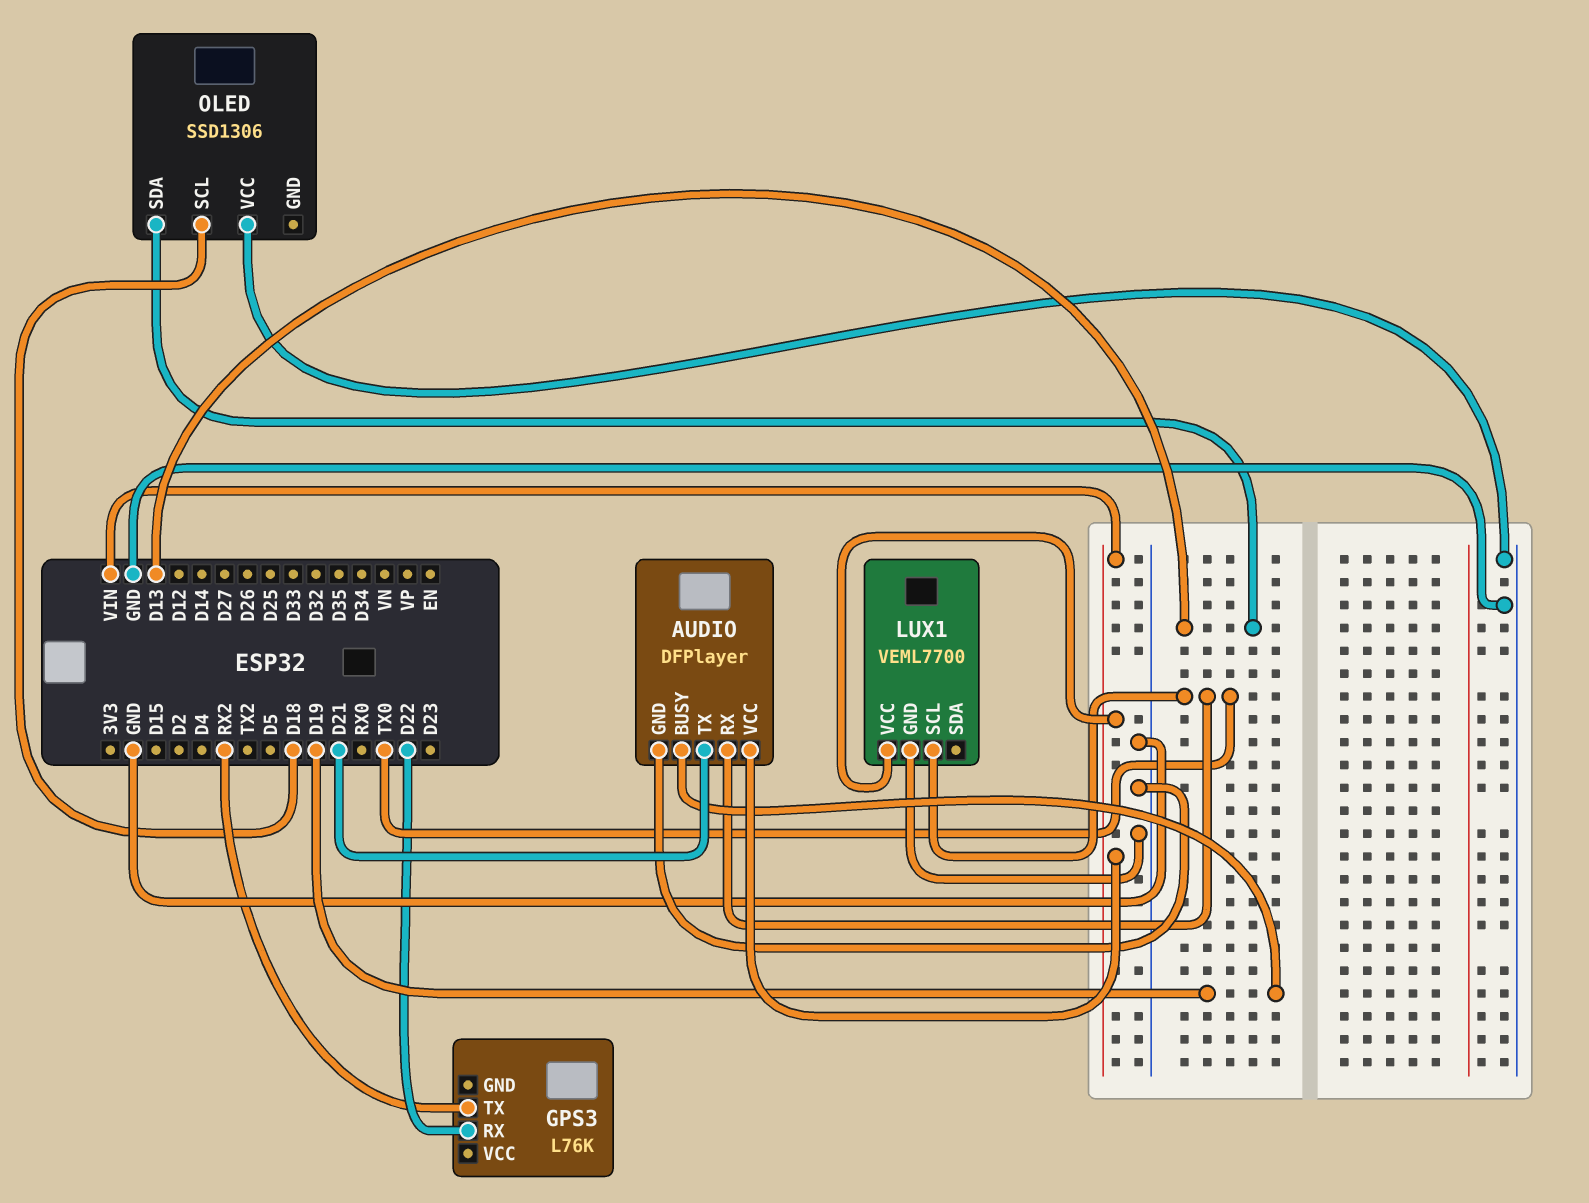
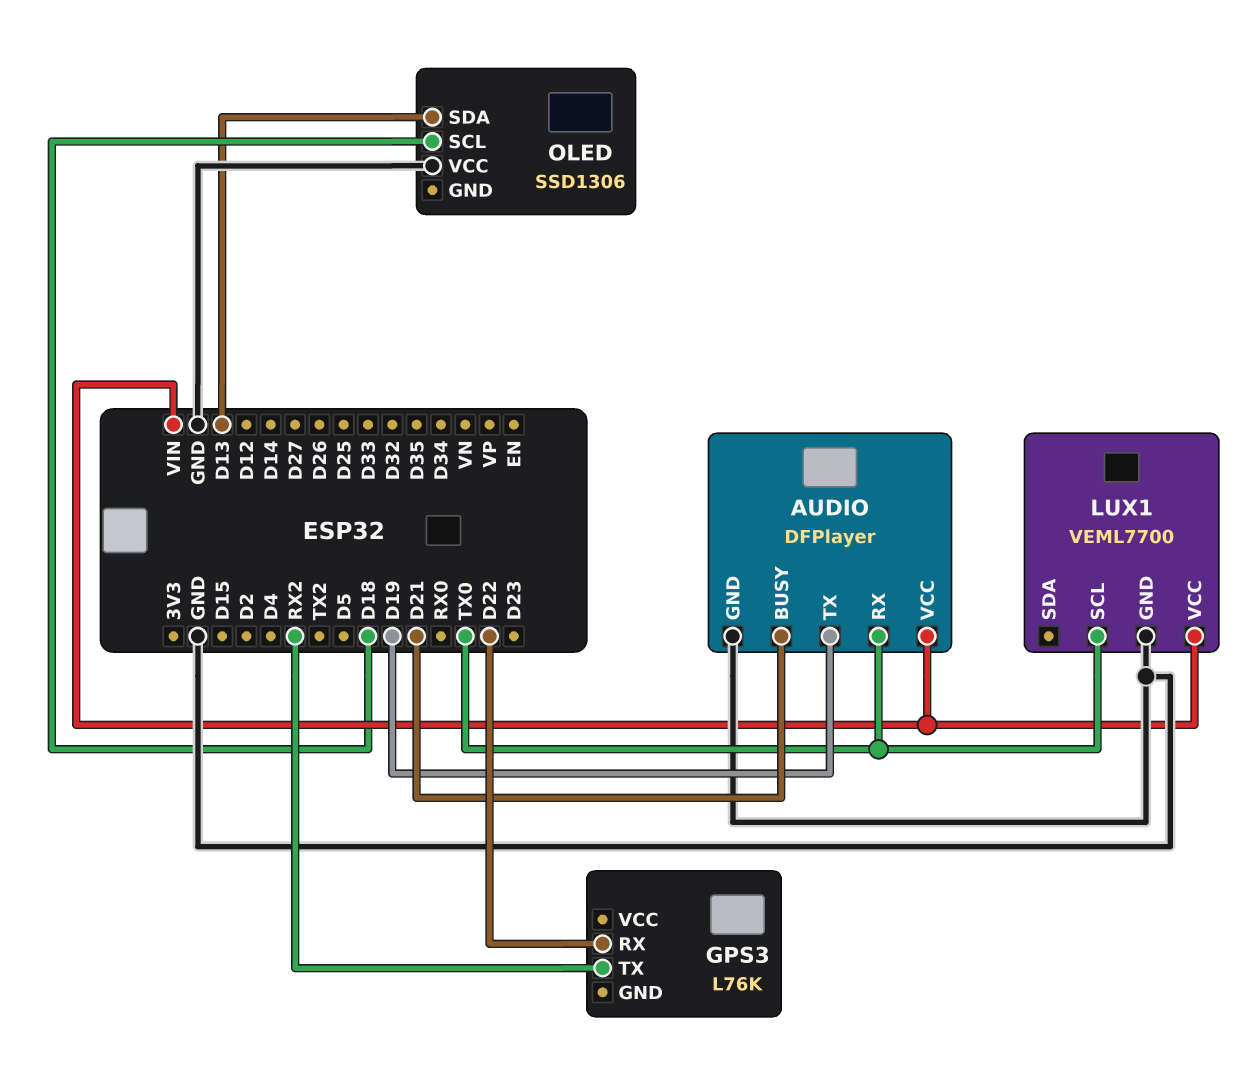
AUDIO pin BUSY: D19 -> D21
AUDIO pin TX: D21 -> D19

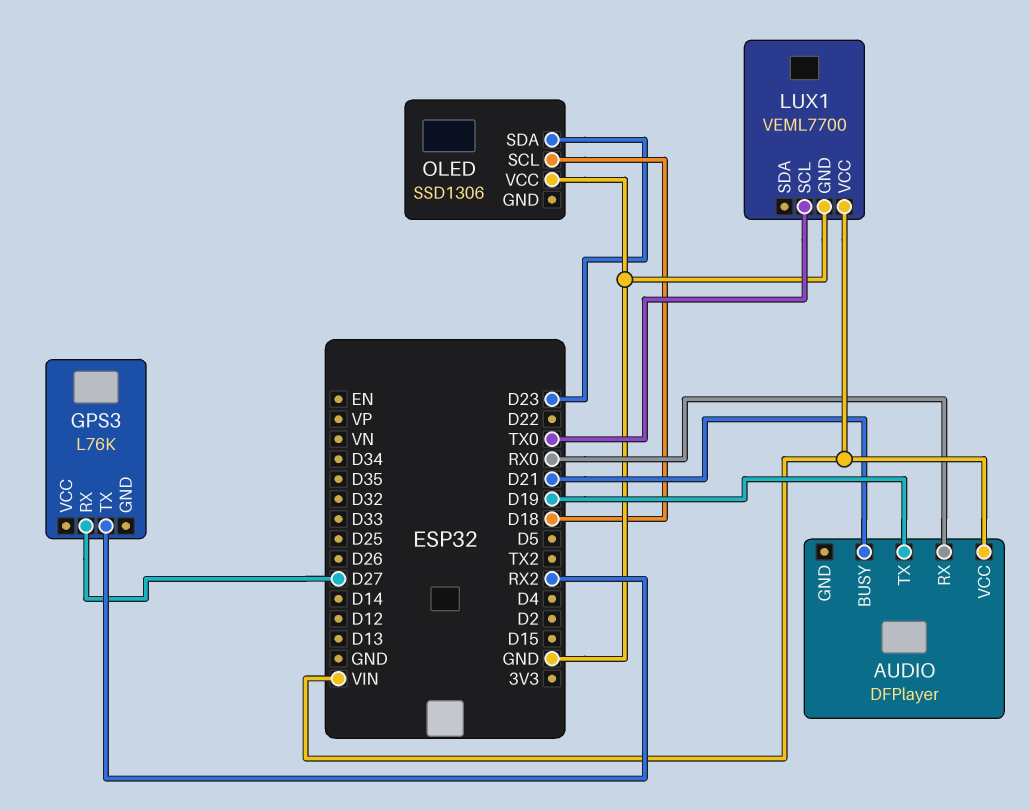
AUDIO pin GND: GND -> none
AUDIO pin RX: TX0 -> RX0
GPS3 pin RX: D22 -> D27
OLED pin SDA: D13 -> D23

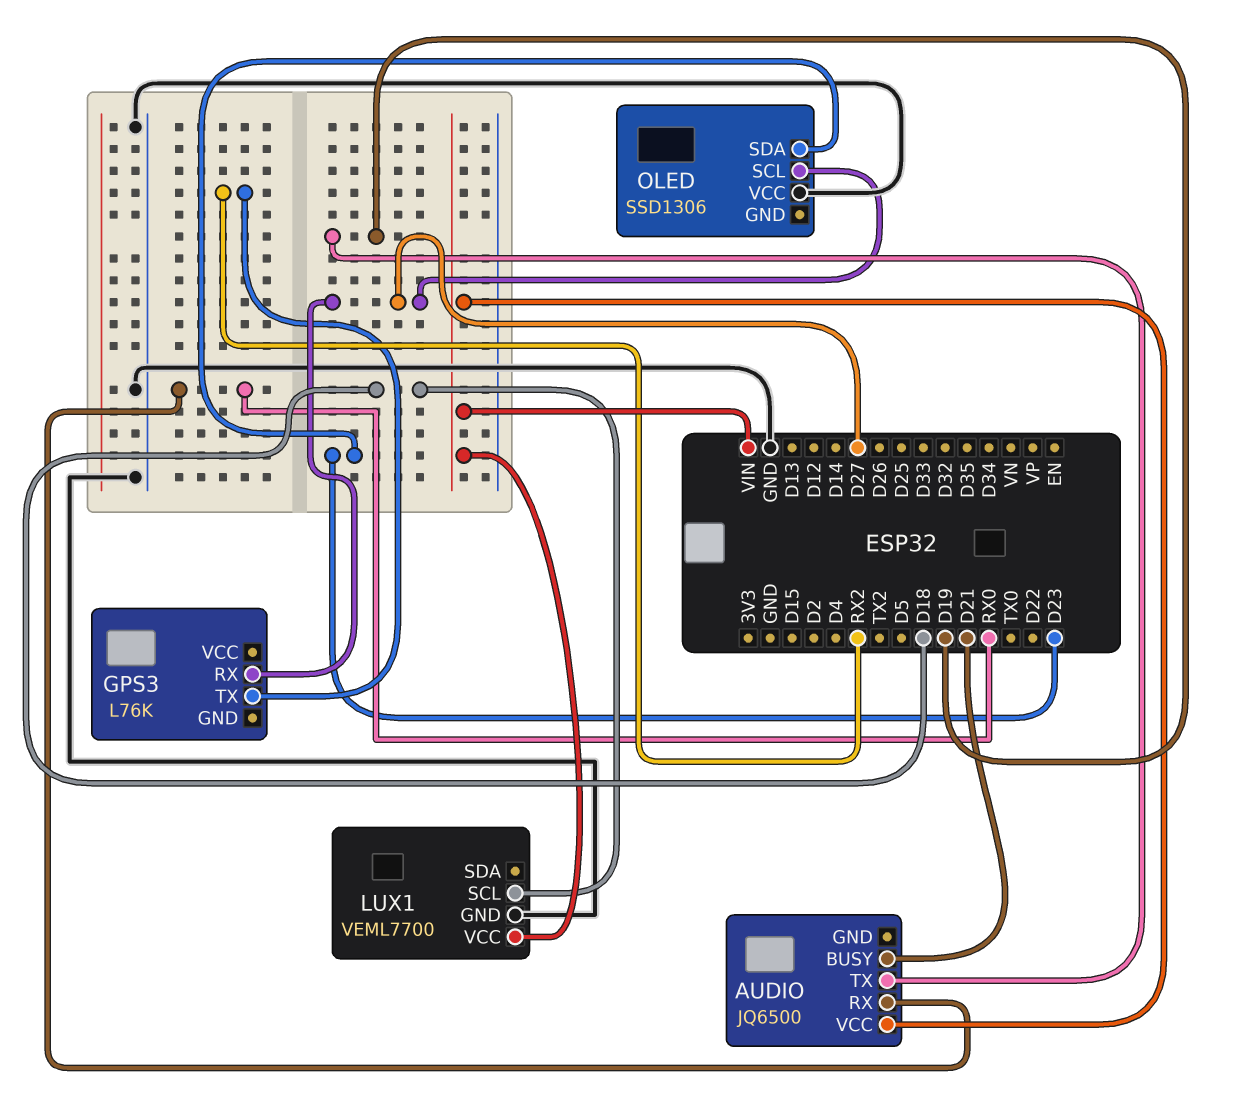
AUDIO: DFPlayer -> JQ6500
LUX1 pin SCL: TX0 -> D18
OLED pin SCL: D18 -> D27

